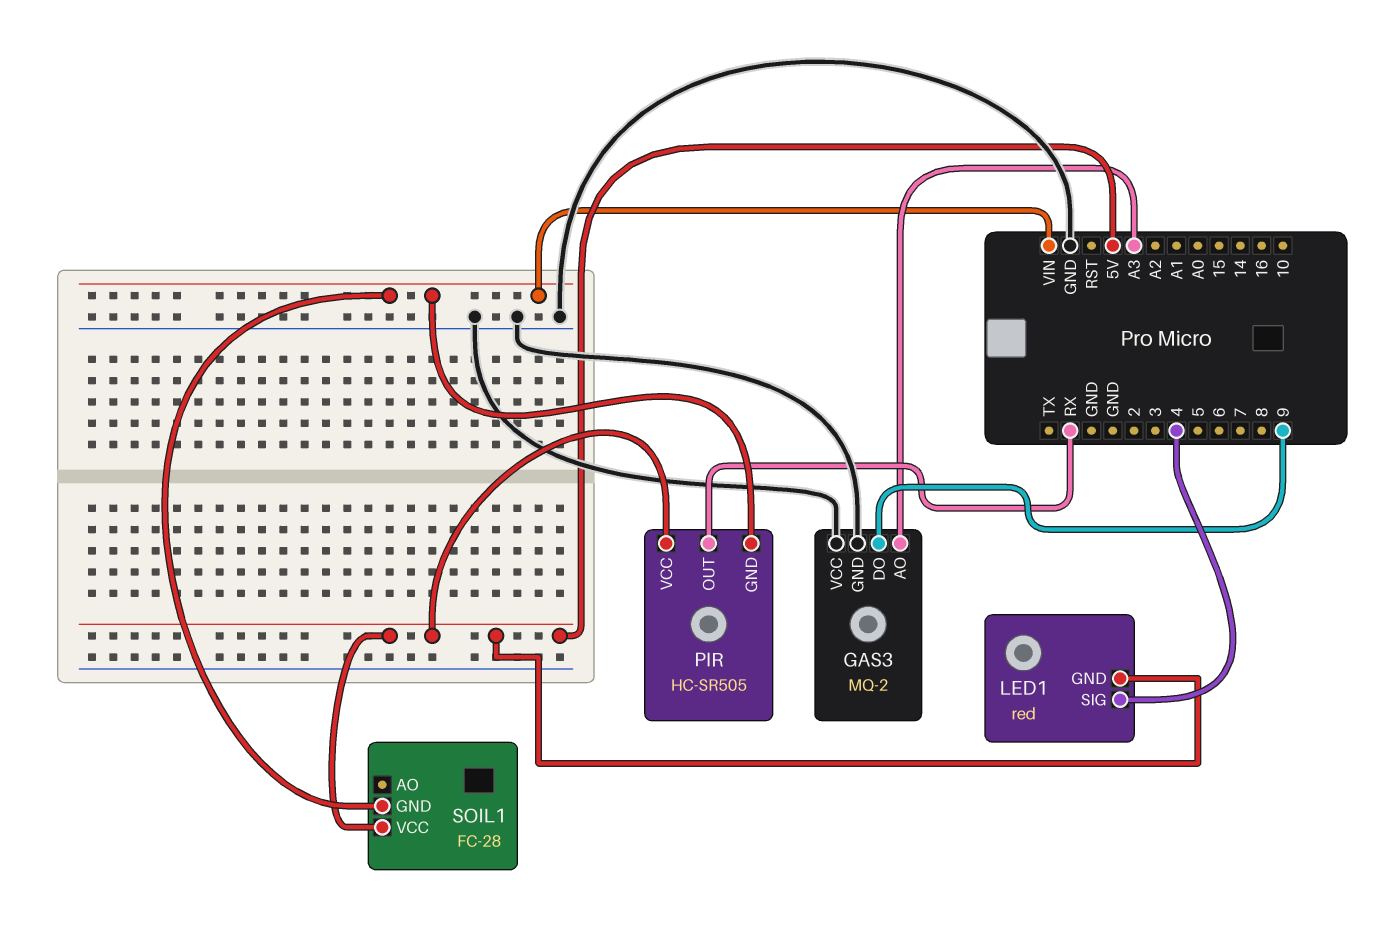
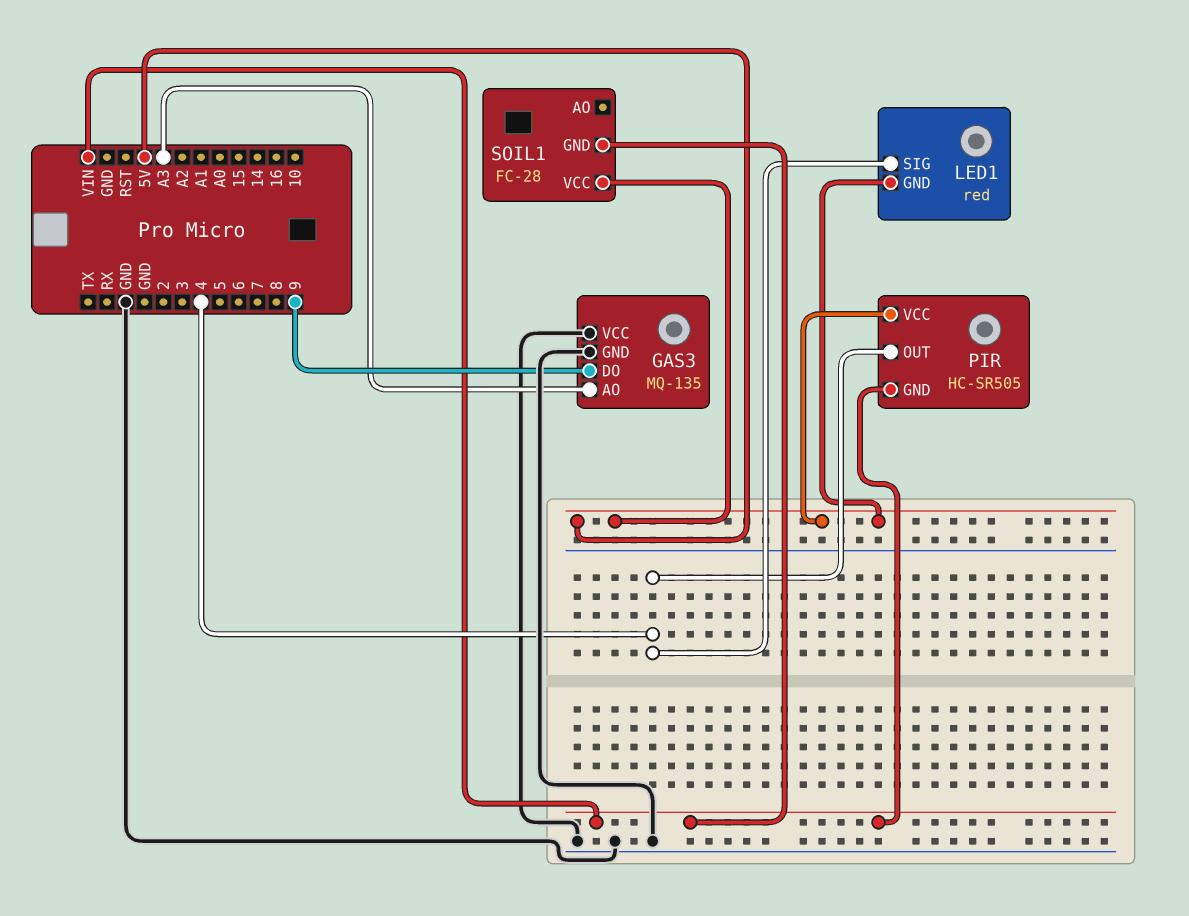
GAS3: MQ-2 -> MQ-135
PIR pin OUT: RX -> 4

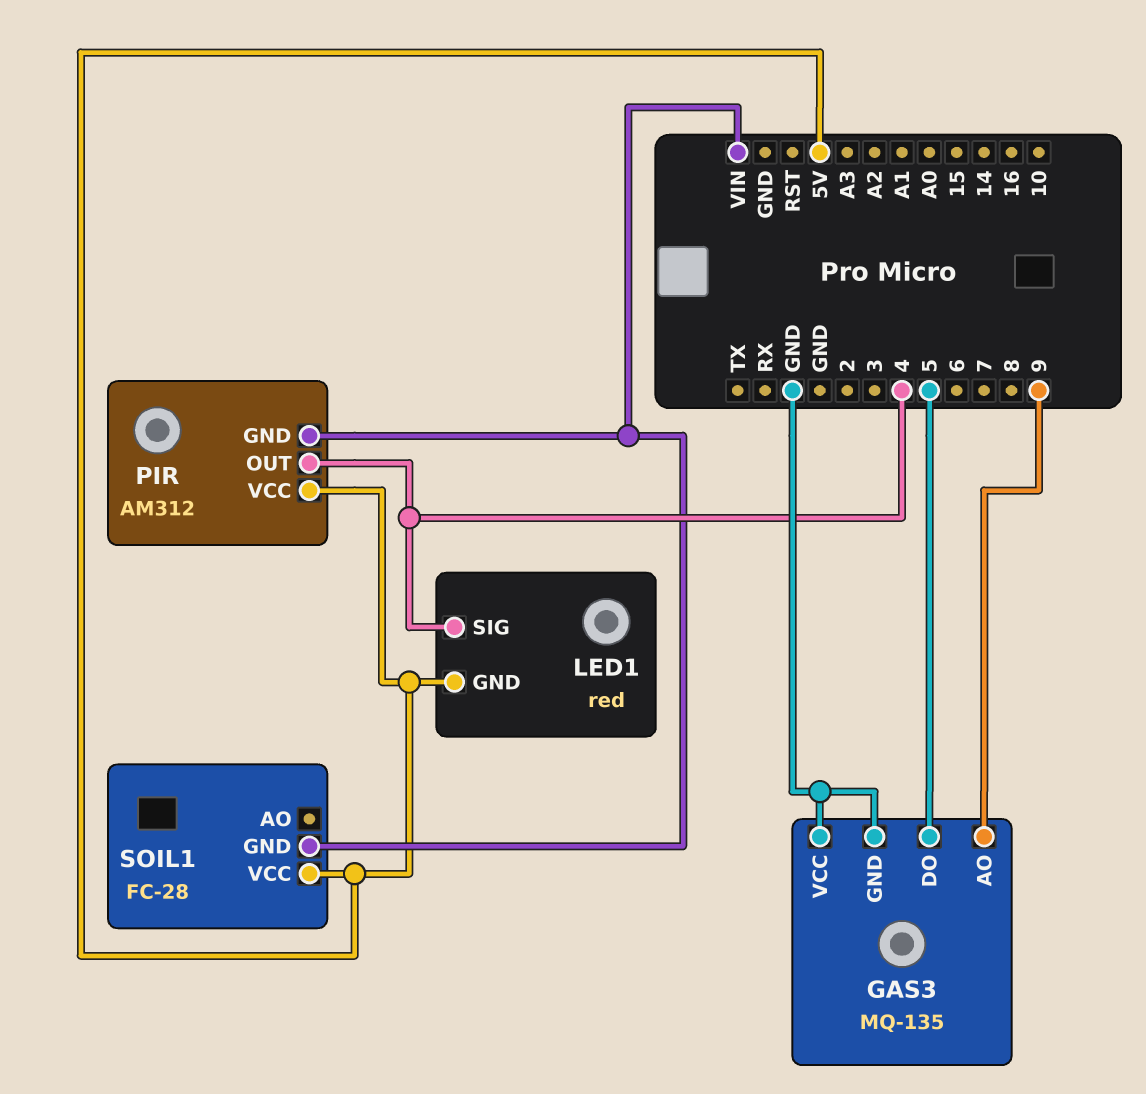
GAS3 pin AO: A3 -> 9
GAS3 pin DO: 9 -> 5
PIR: HC-SR505 -> AM312

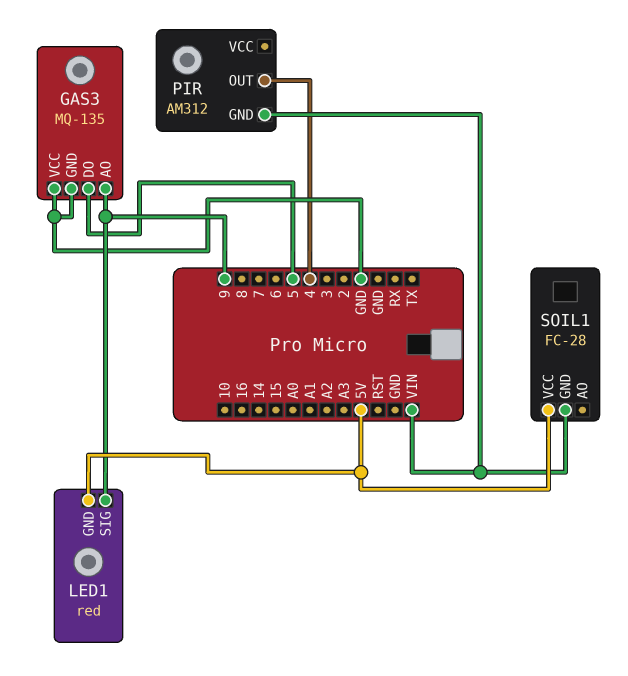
LED1 pin SIG: 4 -> 9
PIR pin VCC: 5V -> none

